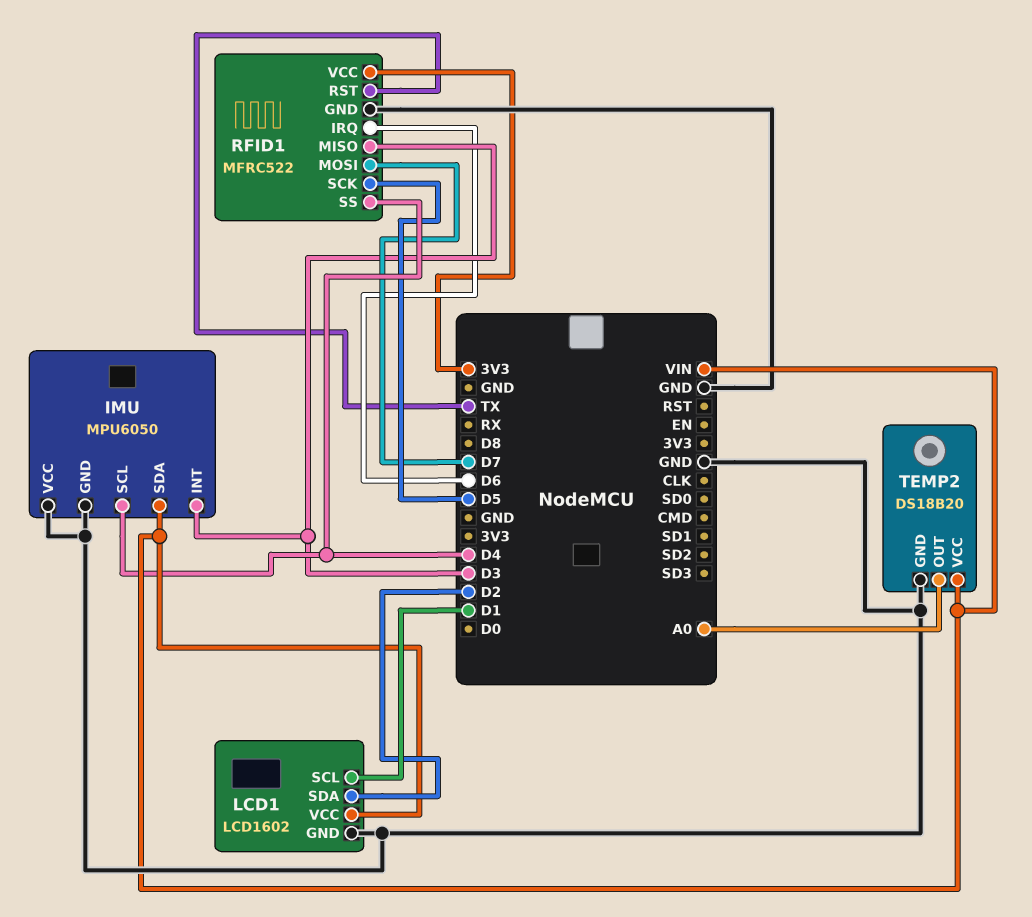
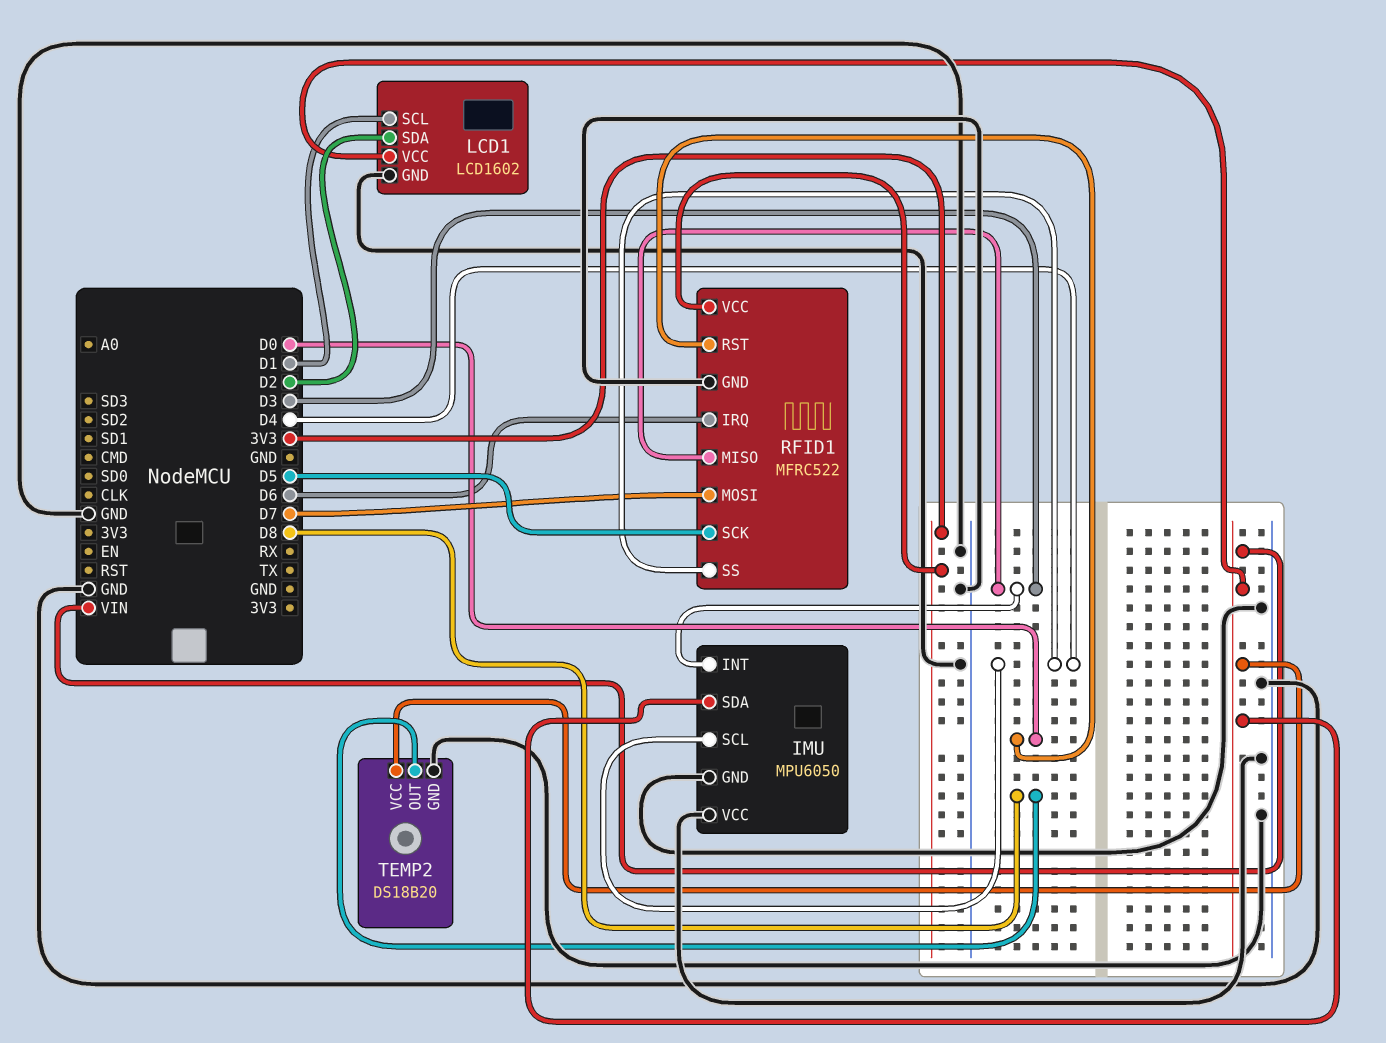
RFID1 pin RST: TX -> D0
TEMP2 pin OUT: A0 -> D8

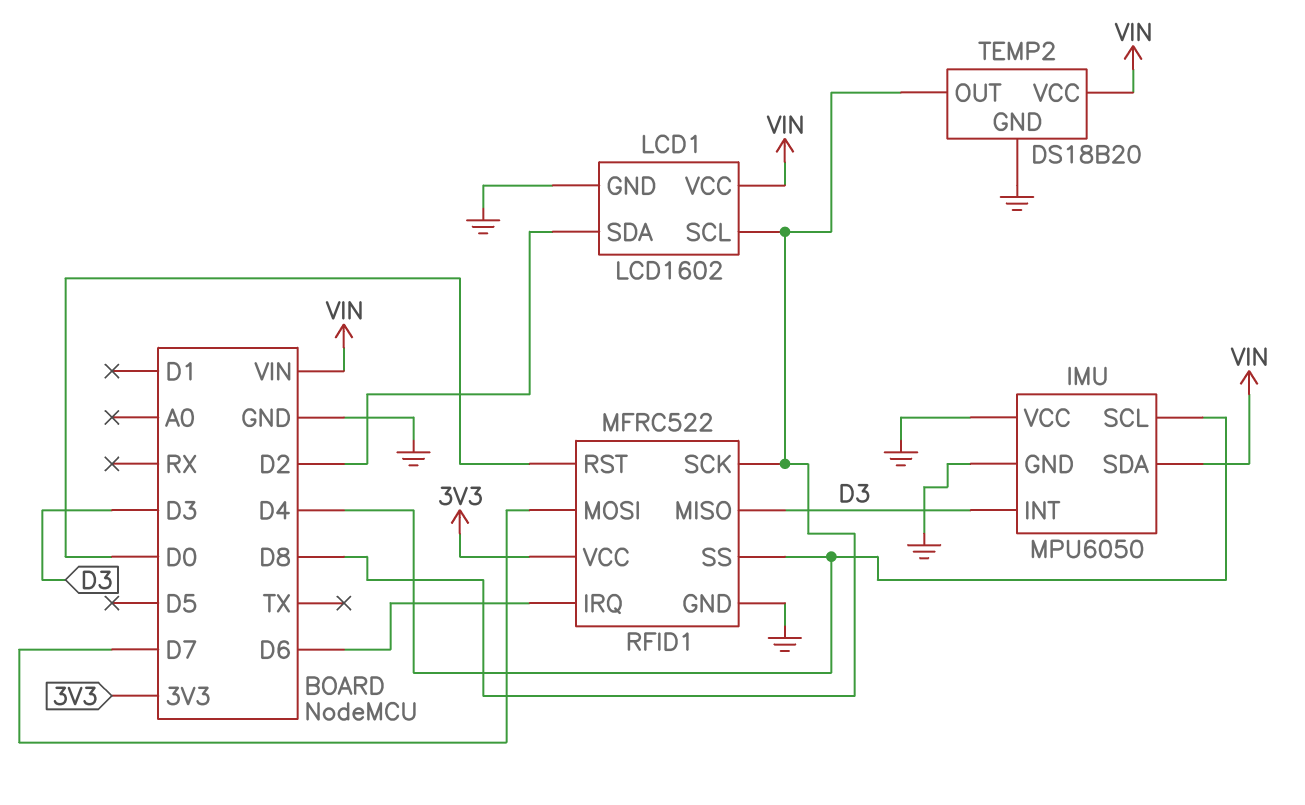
LCD1 pin SCL: D1 -> D8
RFID1 pin SCK: D5 -> D8

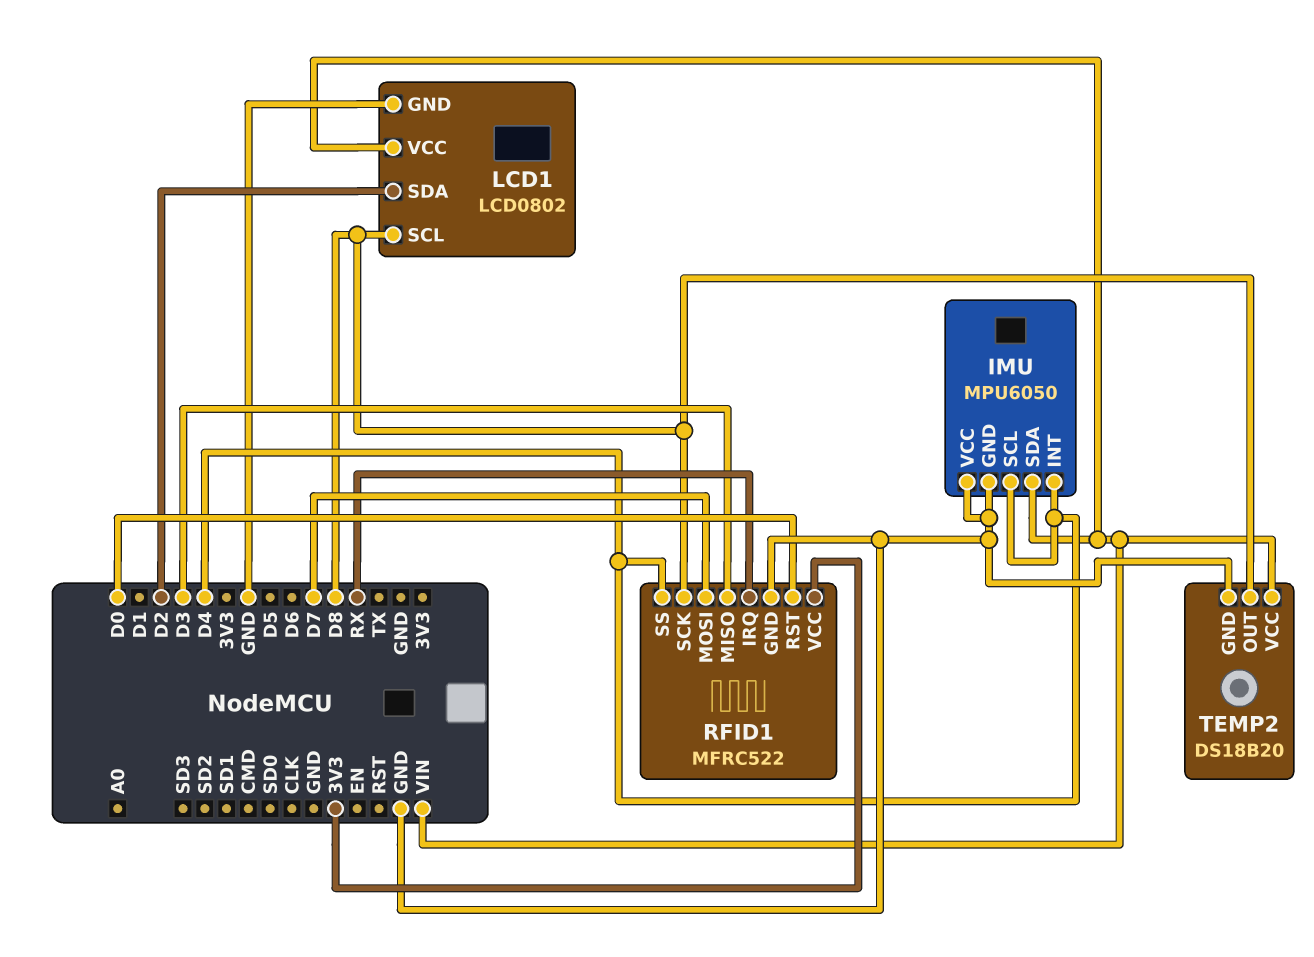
IMU pin INT: D3 -> D4
LCD1: LCD1602 -> LCD0802
RFID1 pin IRQ: D6 -> RX

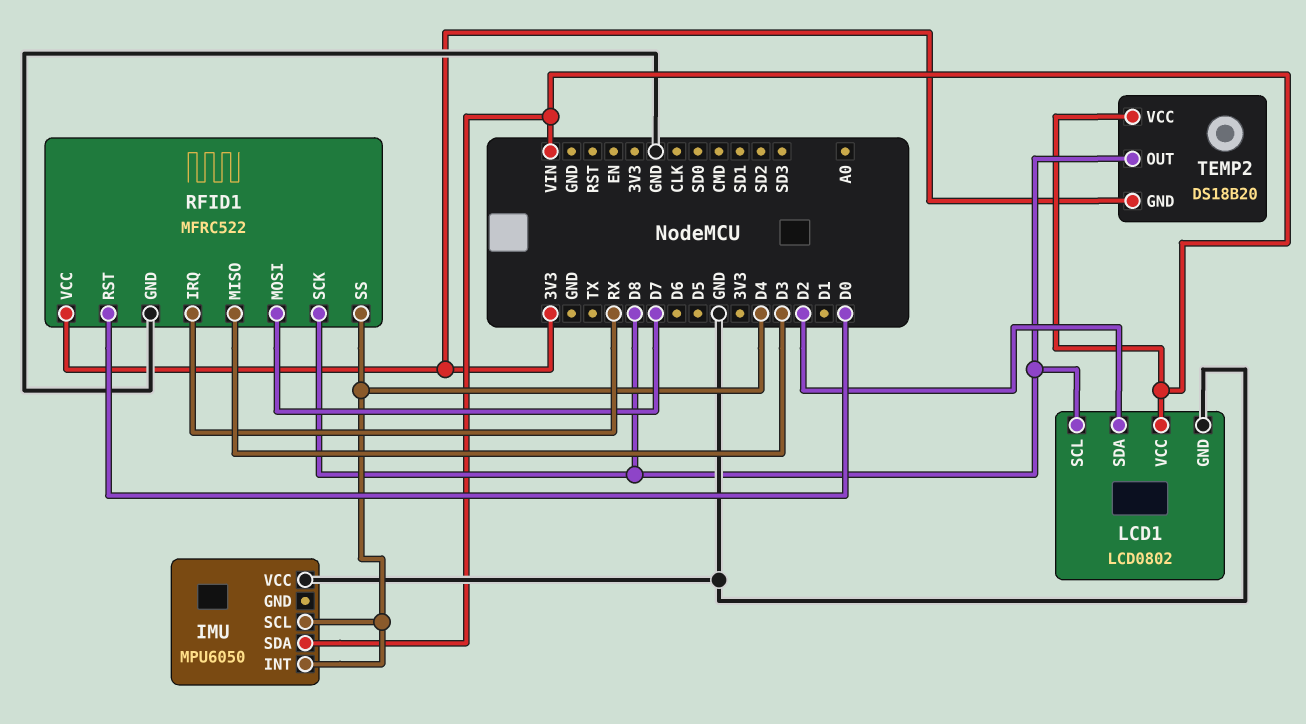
IMU pin GND: GND -> none
TEMP2 pin GND: GND -> 3V3

